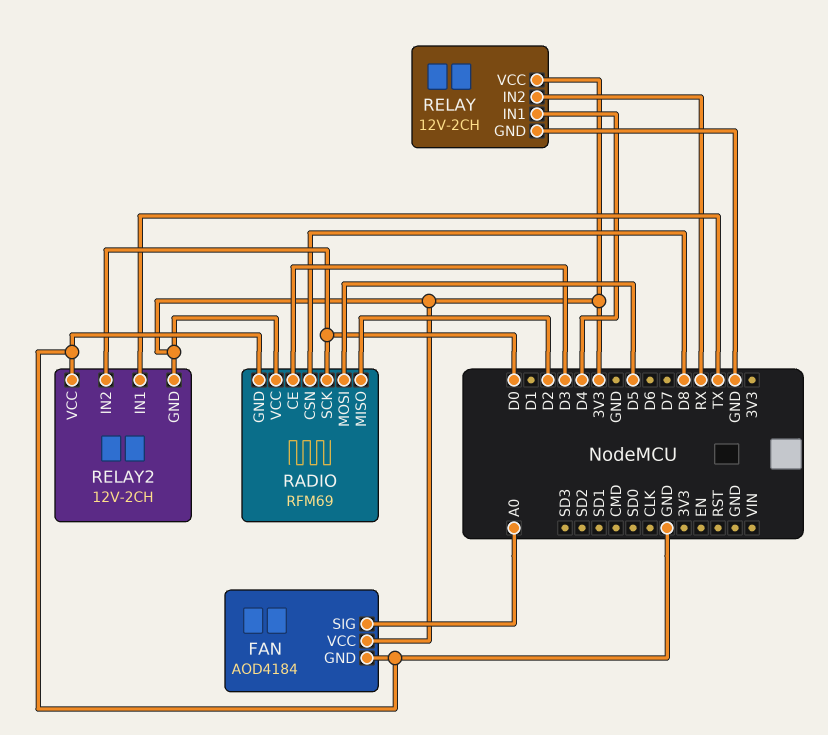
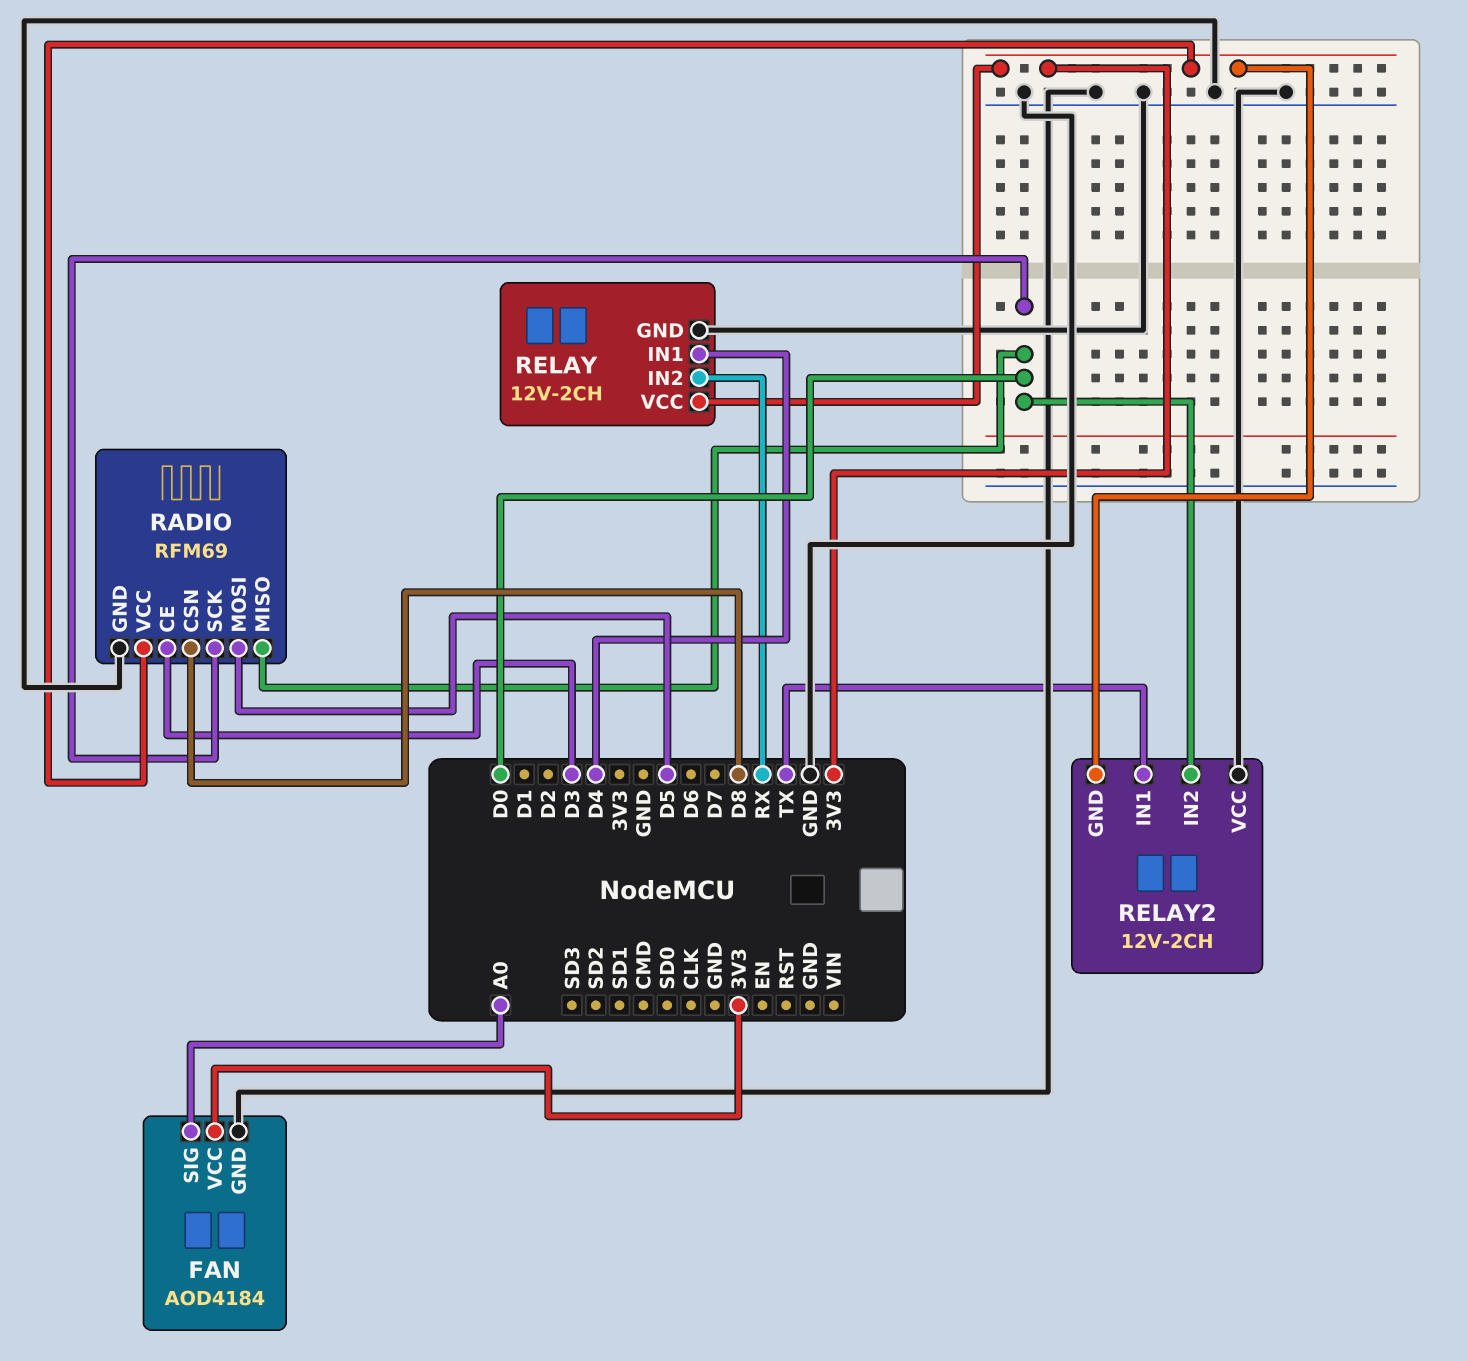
RADIO pin MISO: D2 -> D0

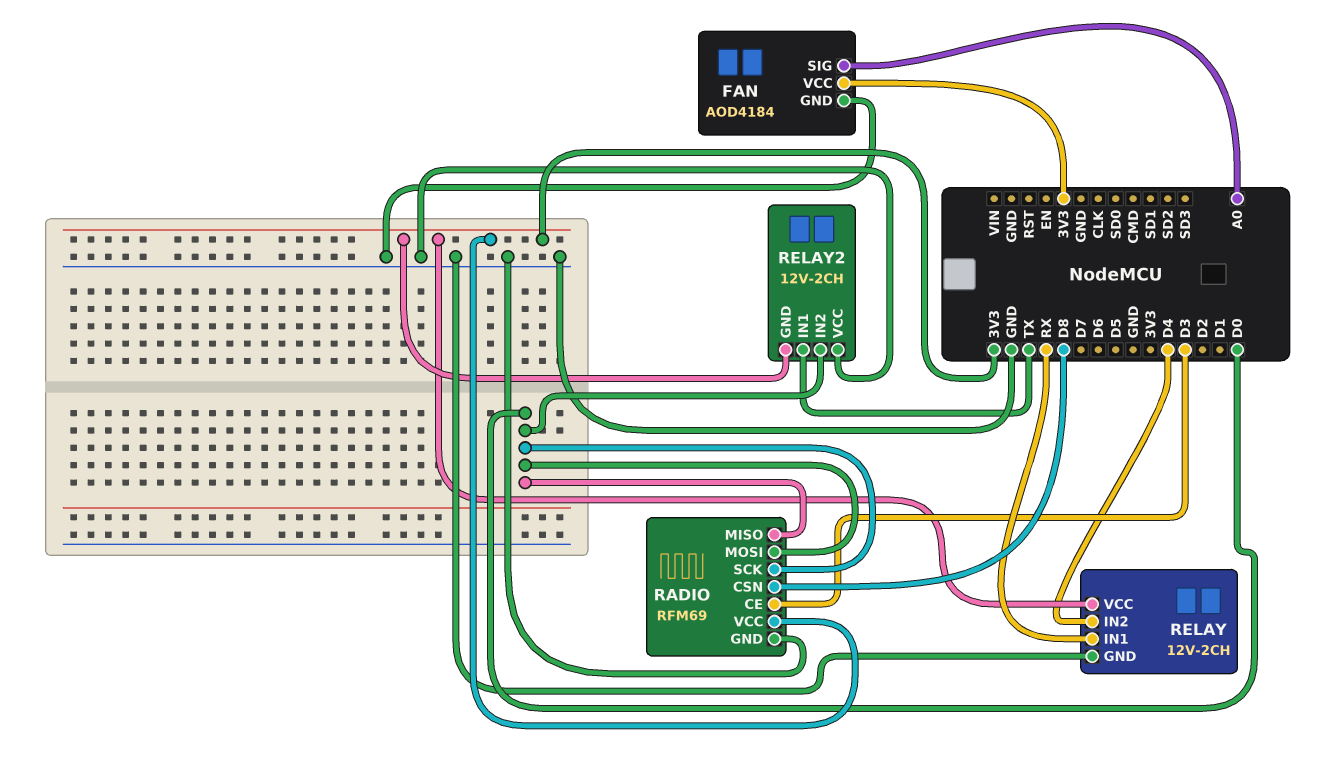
RADIO pin MOSI: D5 -> D0
RELAY pin IN1: D4 -> RX
RELAY pin IN2: RX -> D4

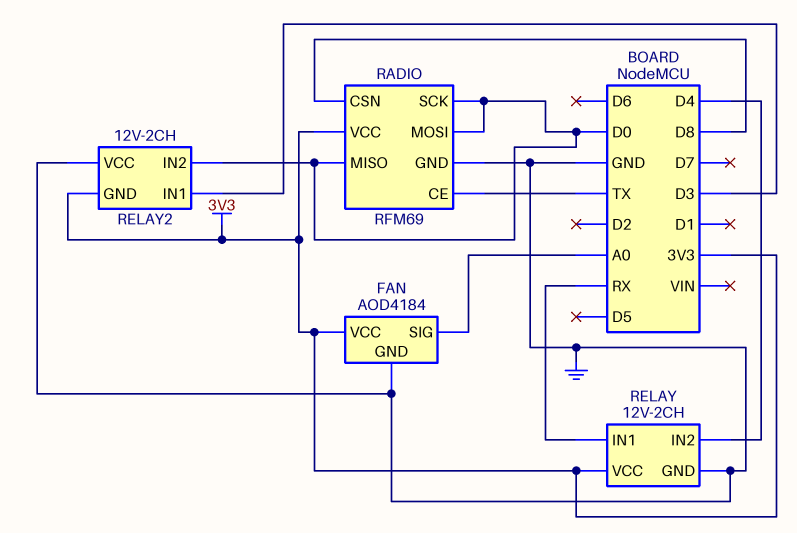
RADIO pin CE: D3 -> TX
RELAY2 pin IN1: TX -> D3

